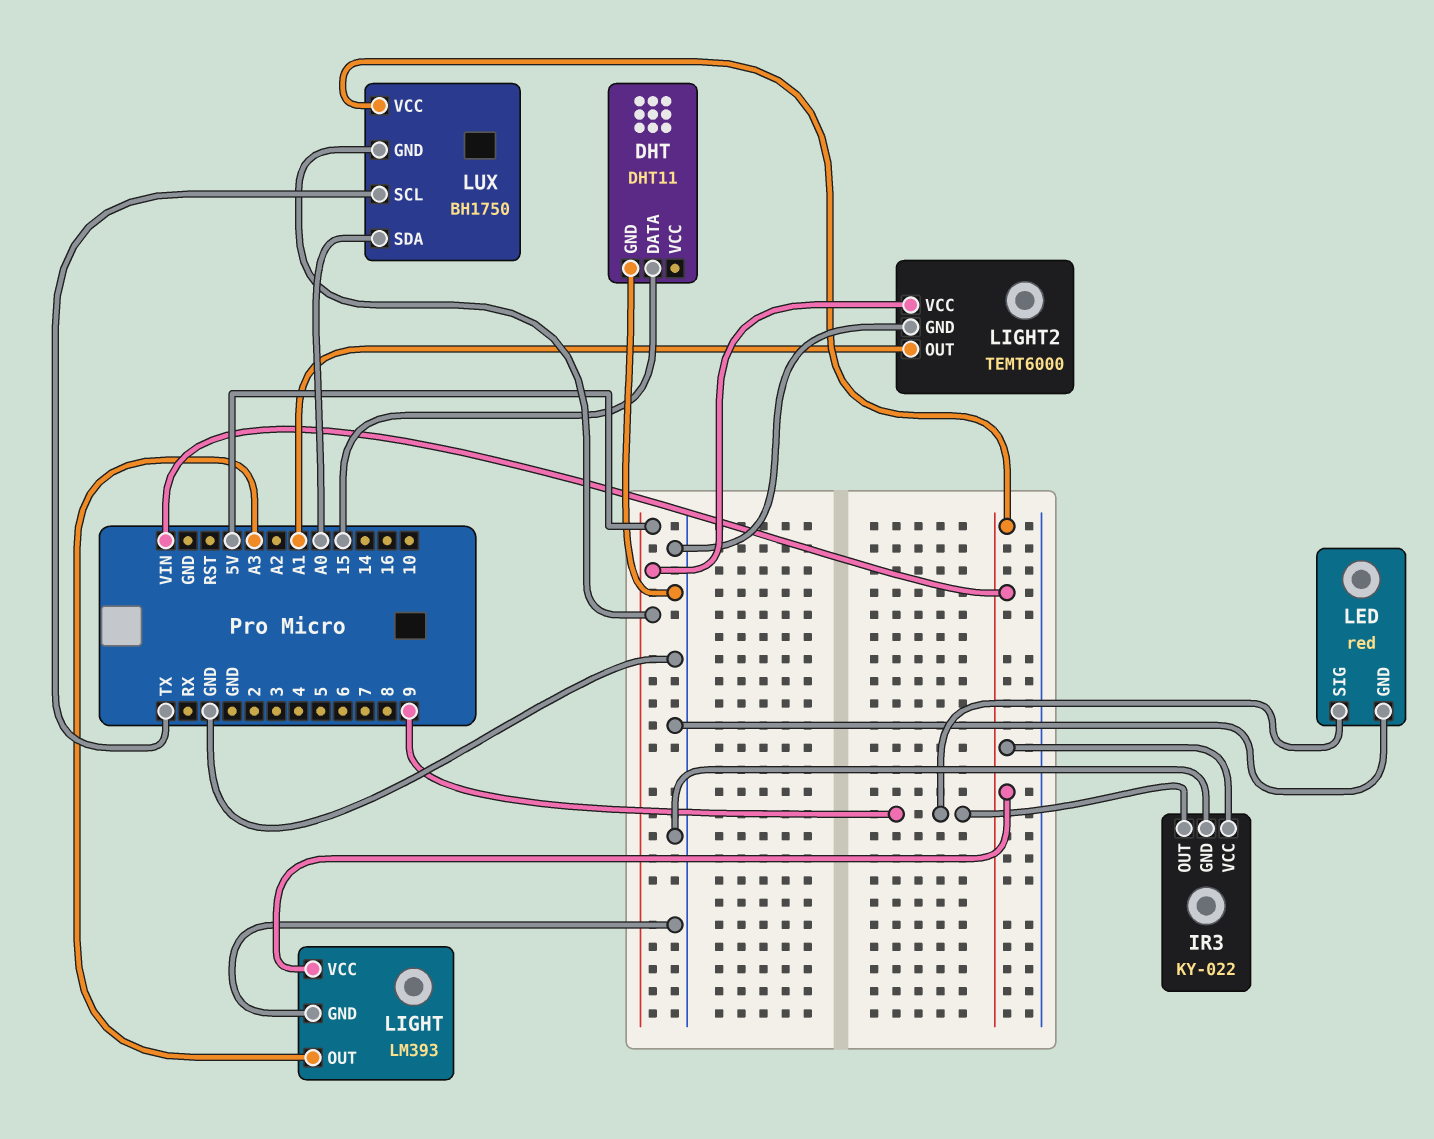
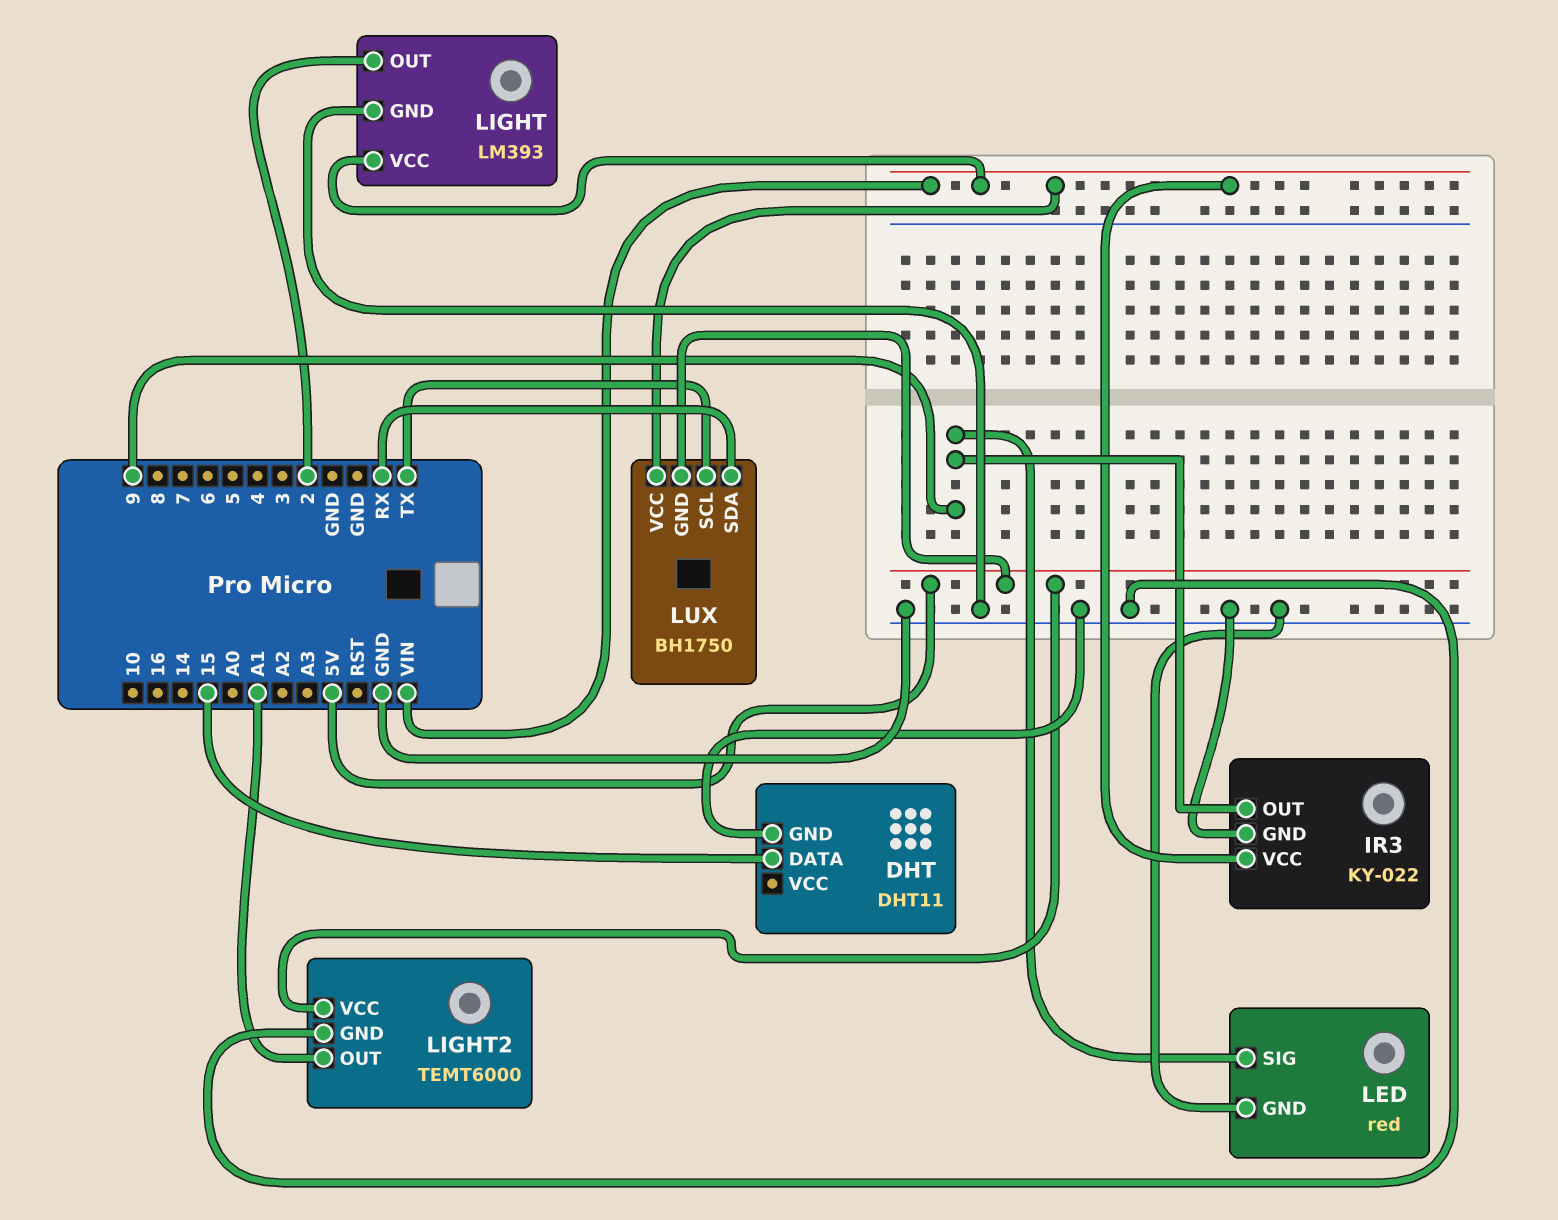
LIGHT pin OUT: A3 -> 2
LUX pin SDA: A0 -> RX

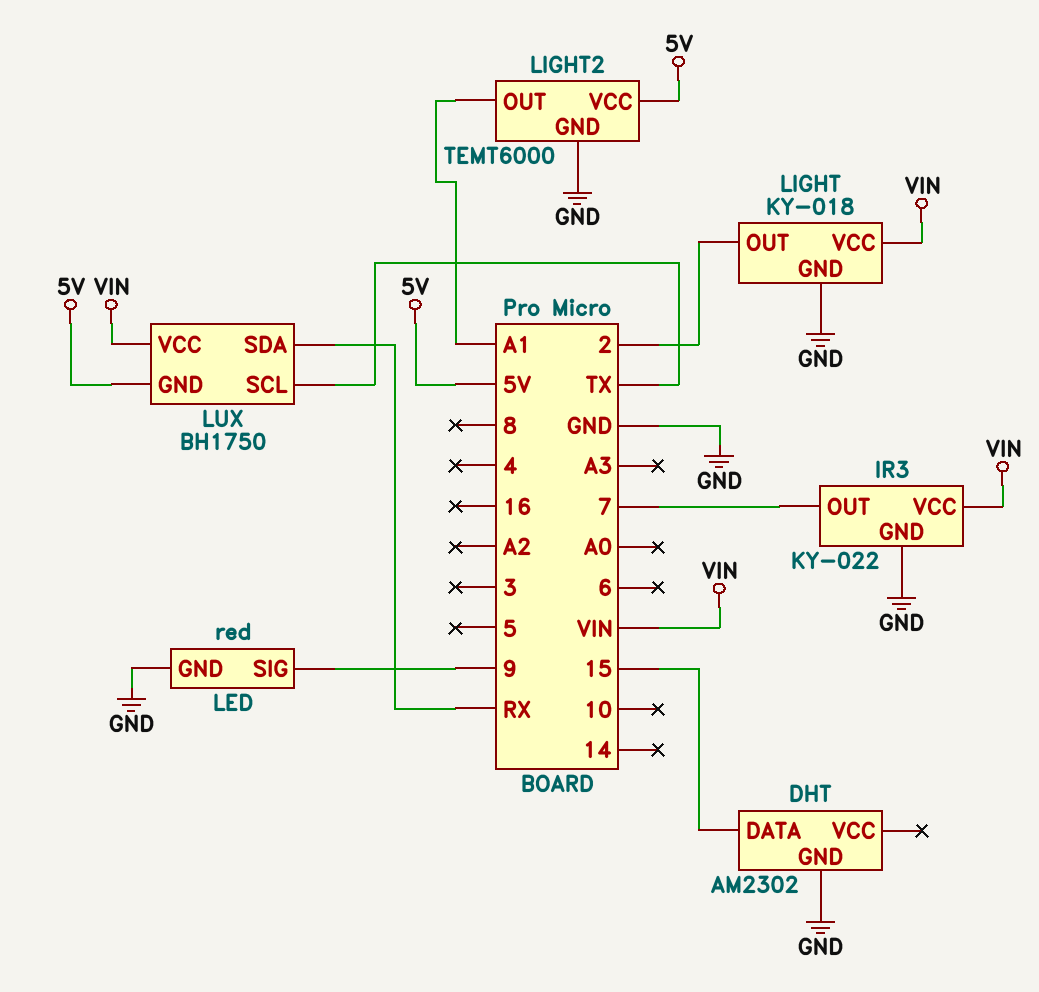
DHT: DHT11 -> AM2302
IR3 pin OUT: 9 -> 7
LIGHT: LM393 -> KY-018

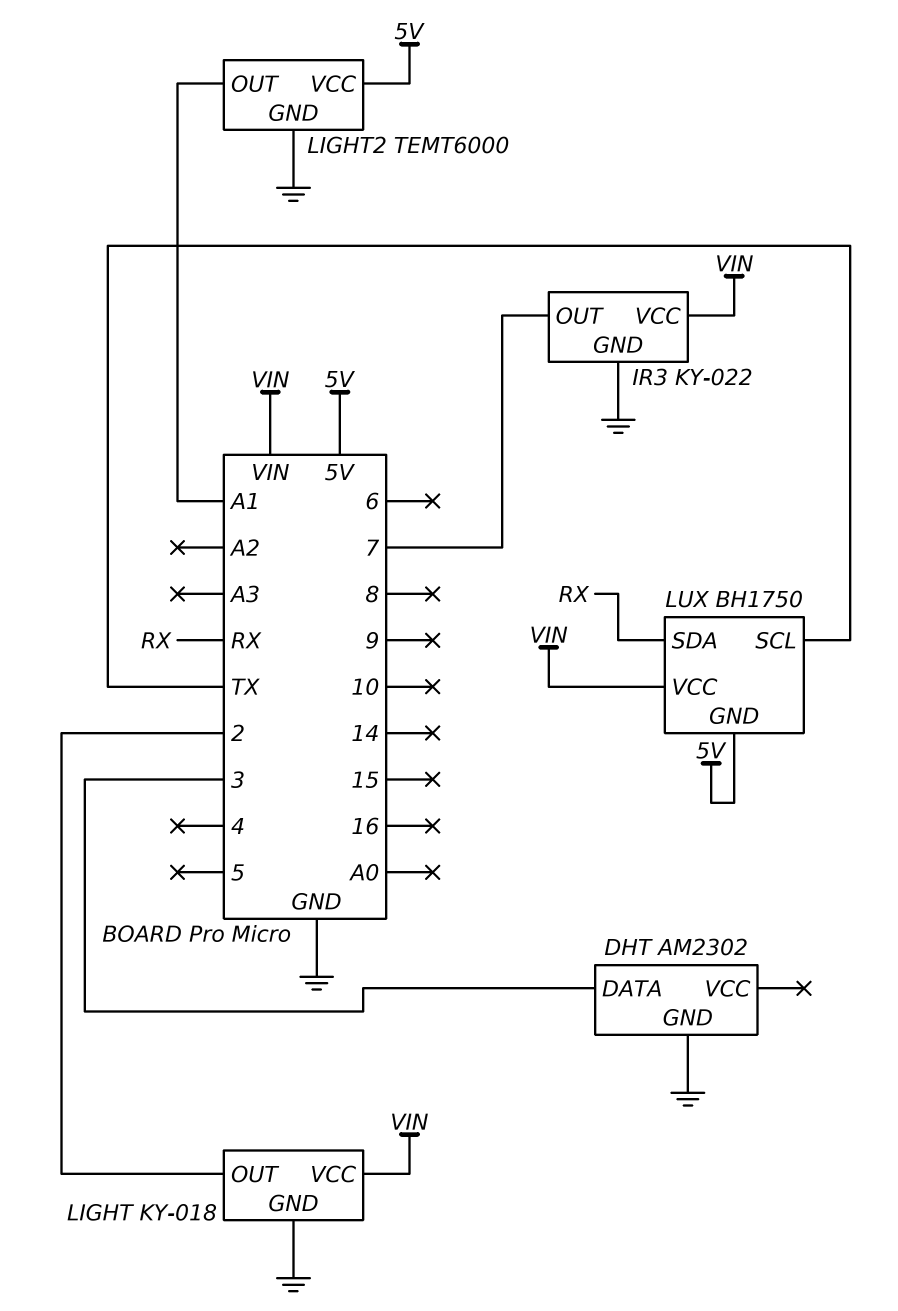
DHT pin DATA: 15 -> 3
LED: red -> none
LED pin GND: GND -> none
LED pin SIG: 9 -> none

